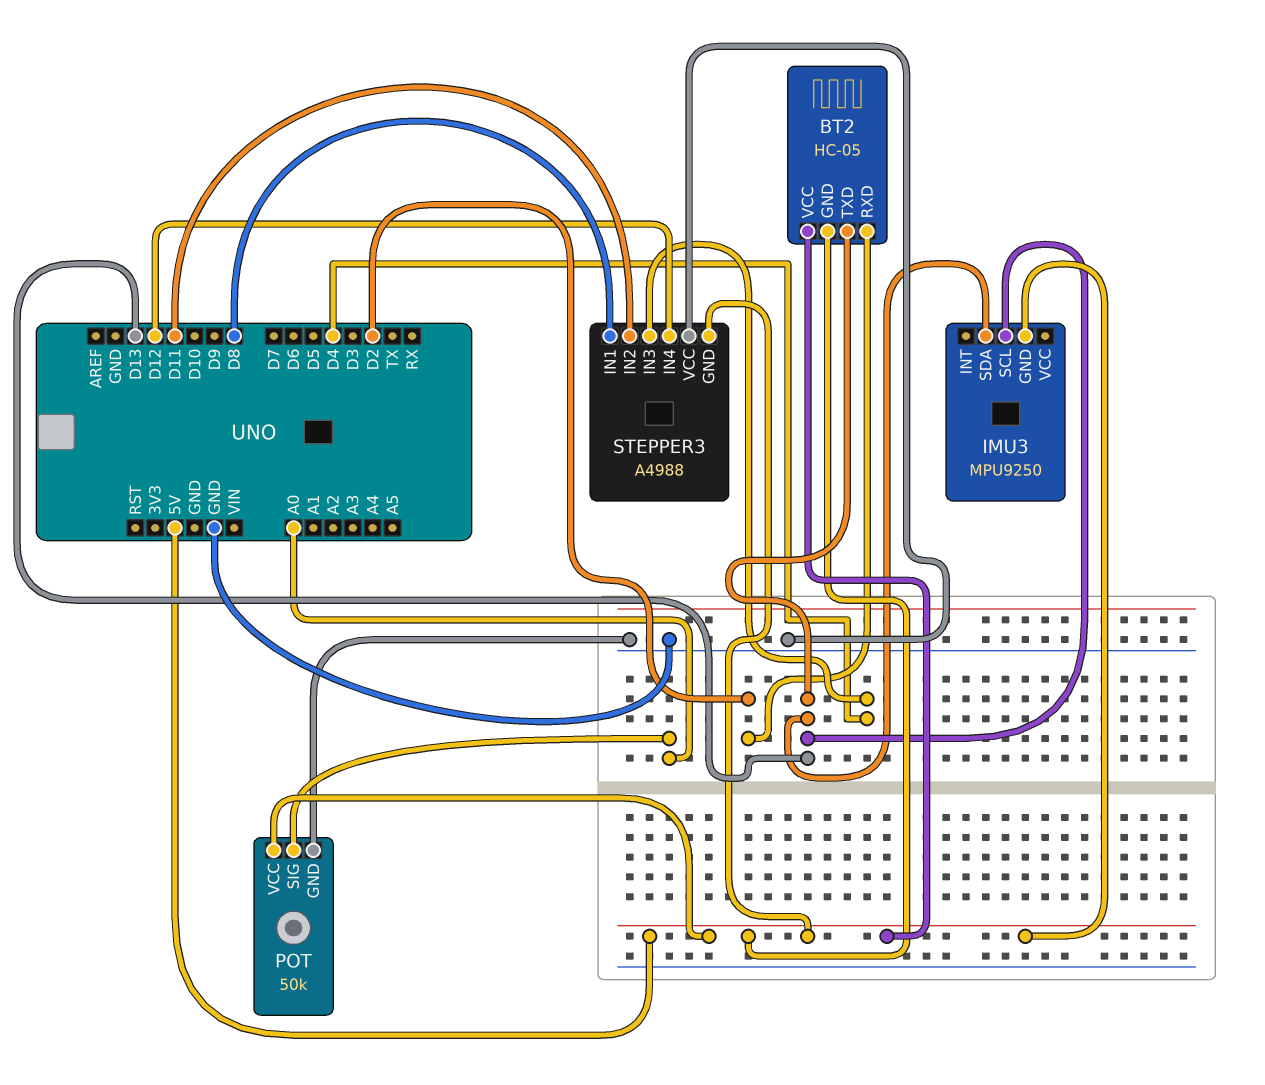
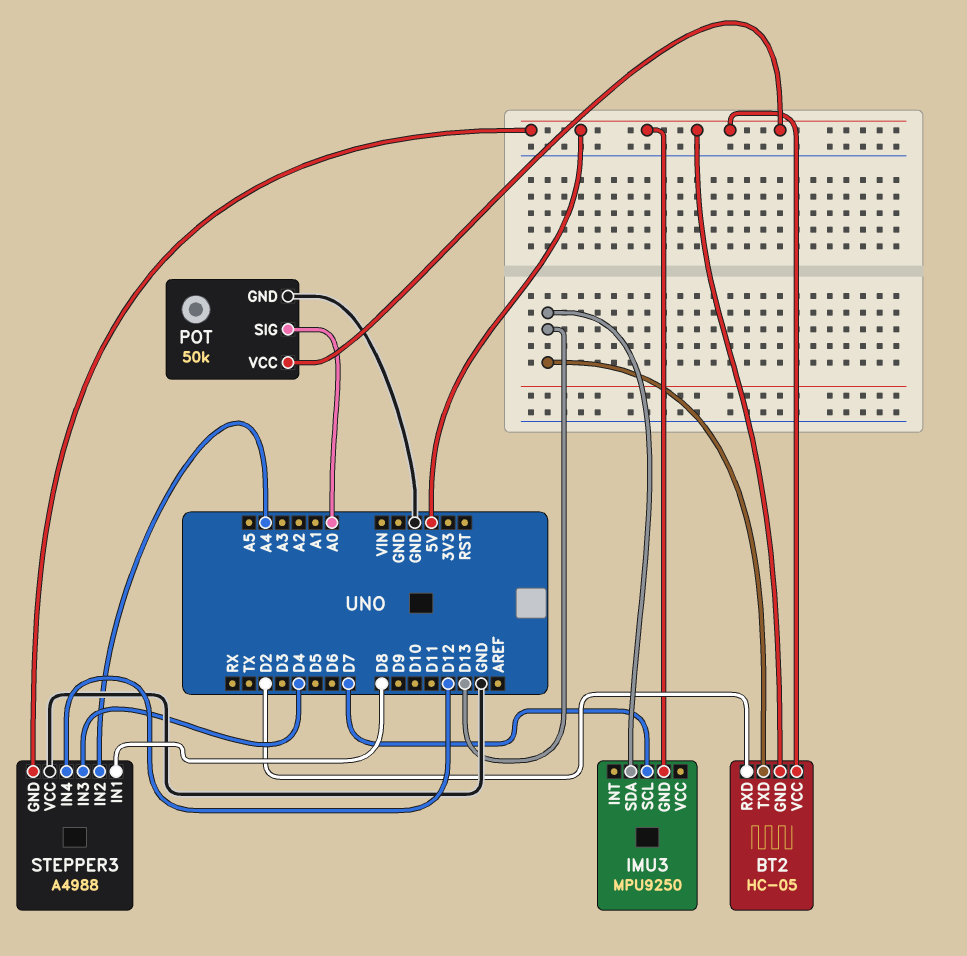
IMU3 pin SCL: D13 -> D7
STEPPER3 pin IN2: D11 -> A4

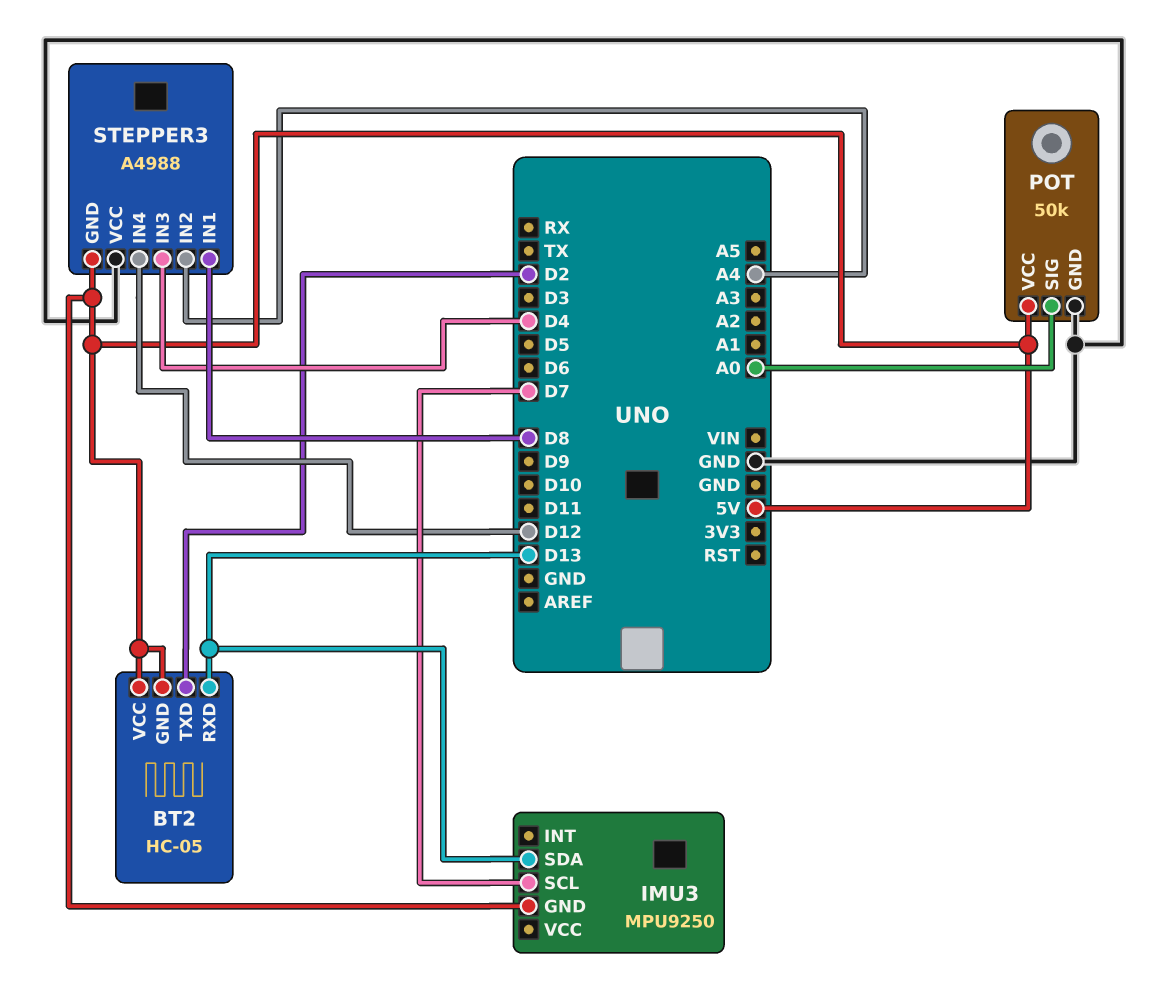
BT2 pin RXD: D2 -> D13
BT2 pin TXD: D13 -> D2

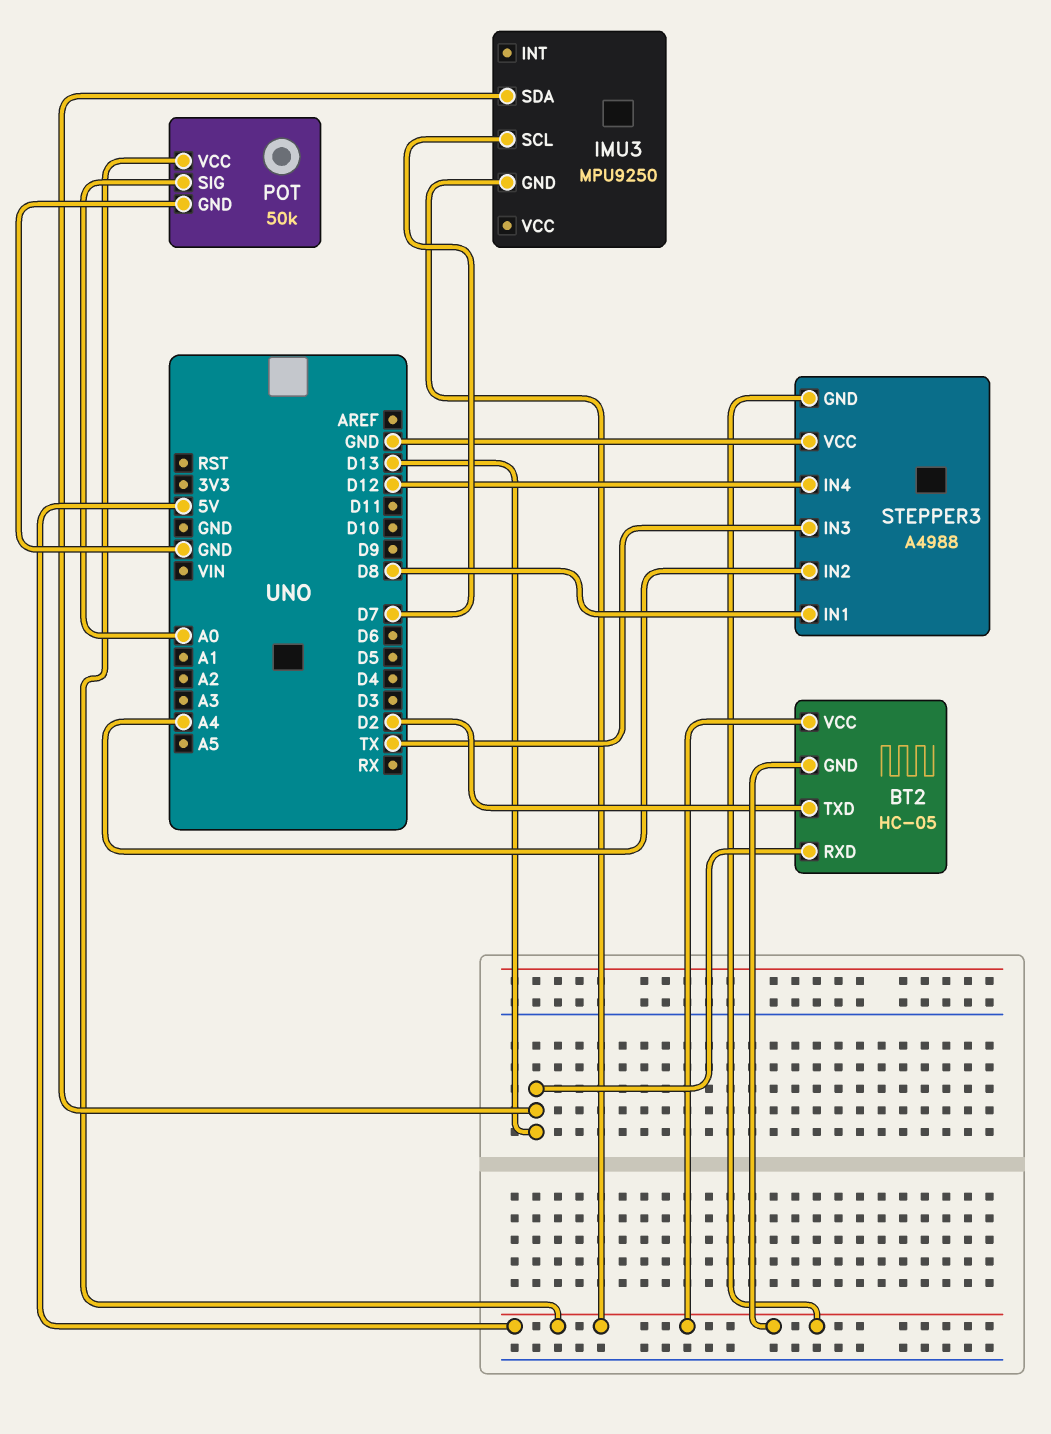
STEPPER3 pin IN3: D4 -> TX

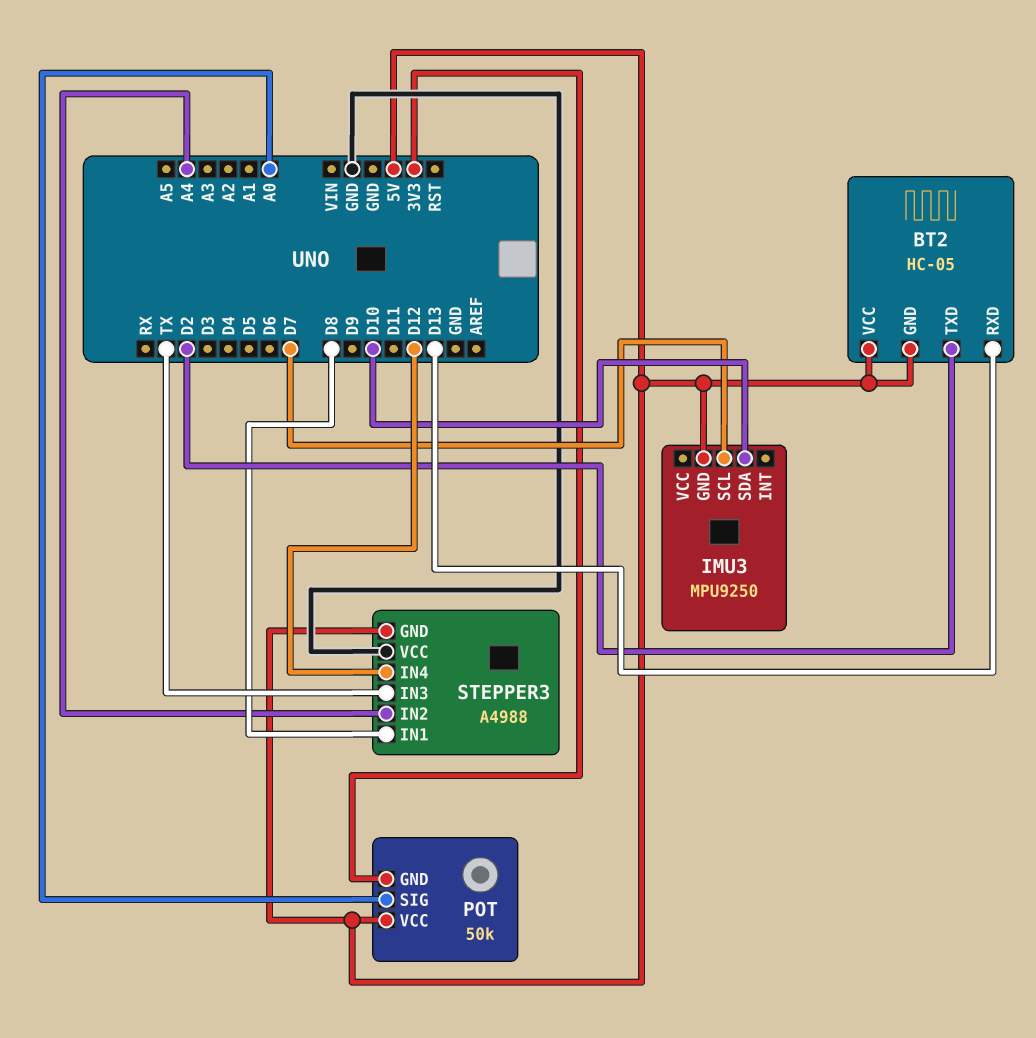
IMU3 pin SDA: D13 -> D10
POT pin GND: GND -> 3V3

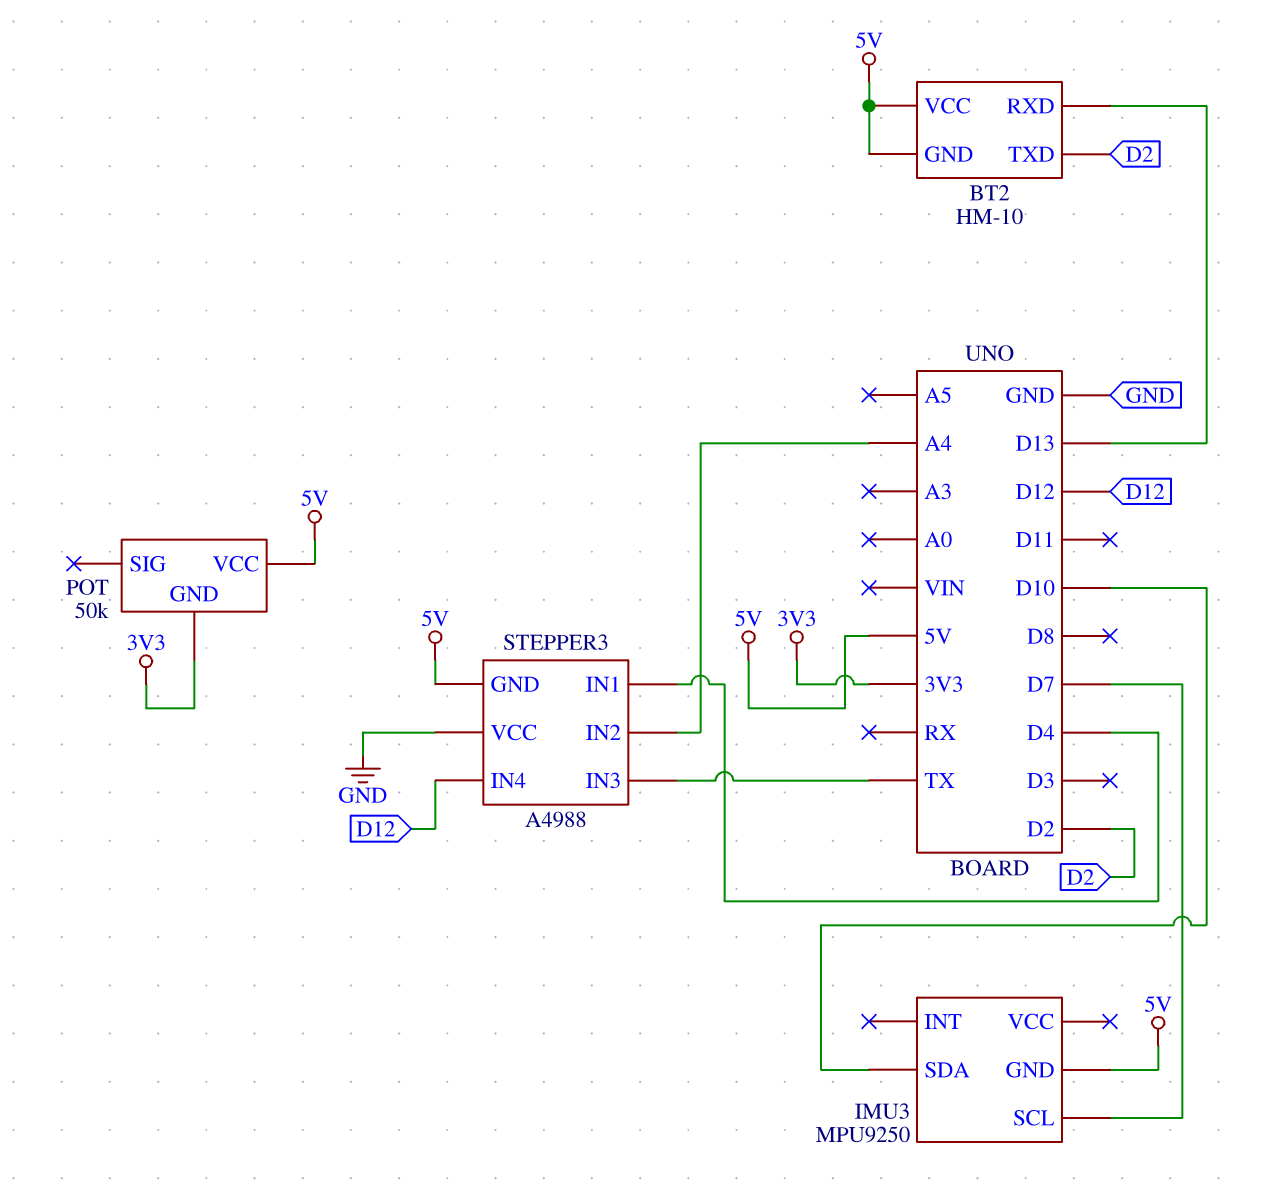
BT2: HC-05 -> HM-10
POT pin SIG: A0 -> none
STEPPER3 pin IN1: D8 -> D4

